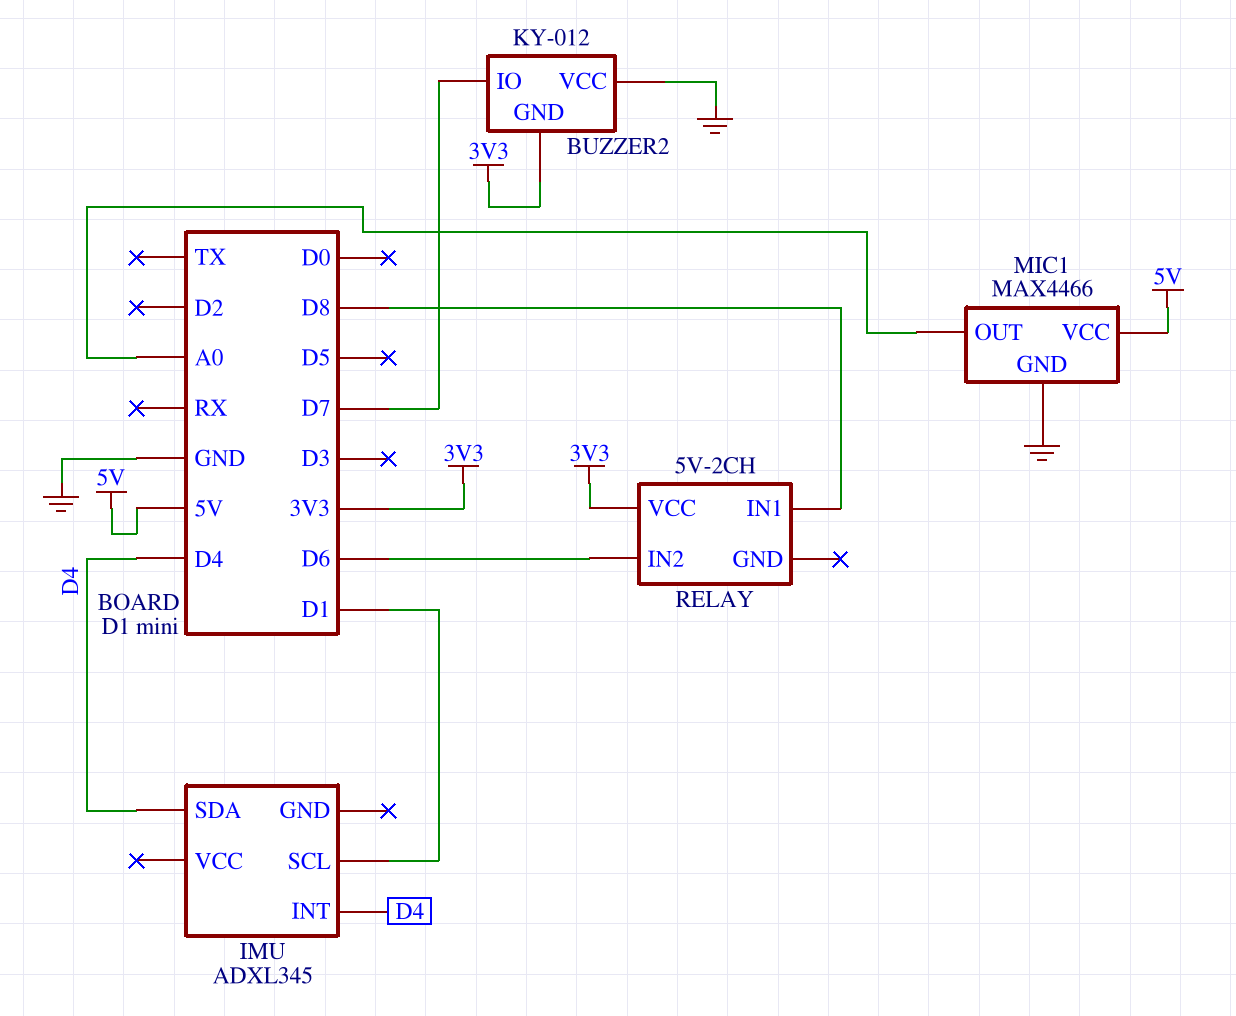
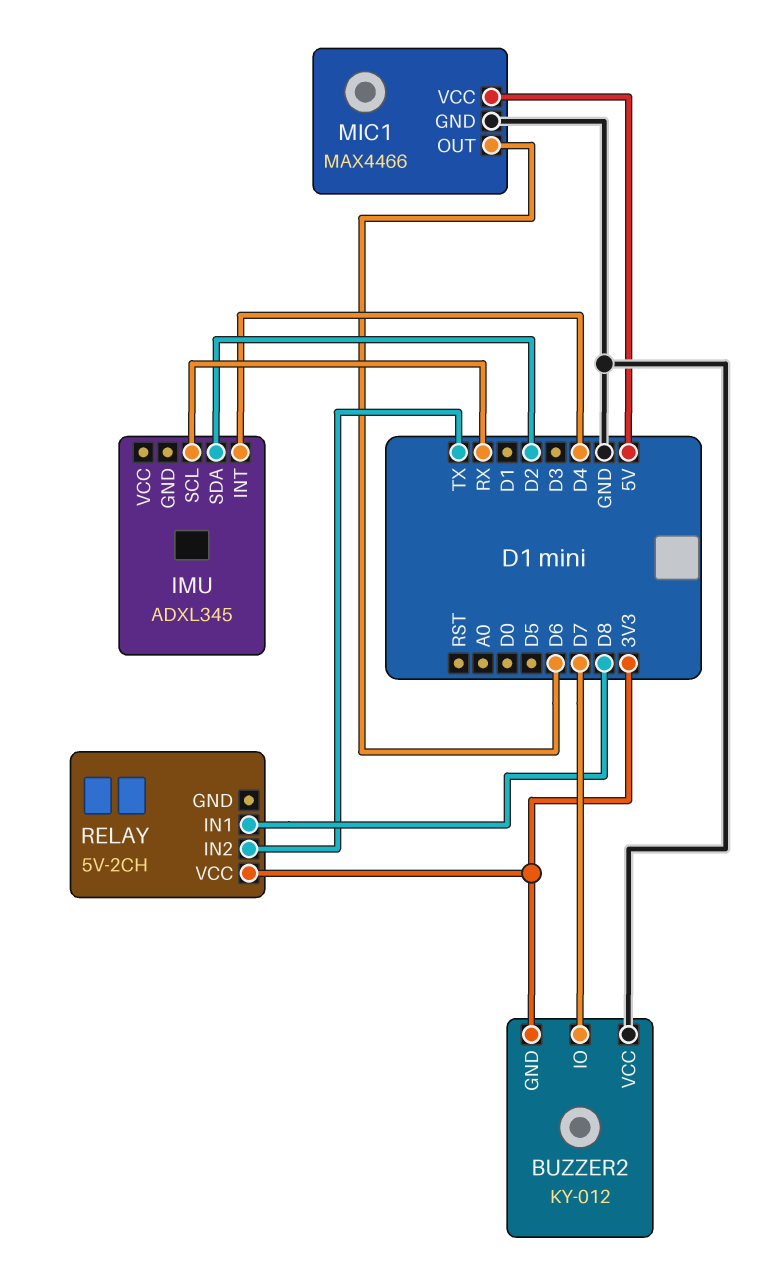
IMU pin SCL: D1 -> RX
IMU pin SDA: D4 -> D2
MIC1 pin OUT: A0 -> D6
RELAY pin IN2: D6 -> TX

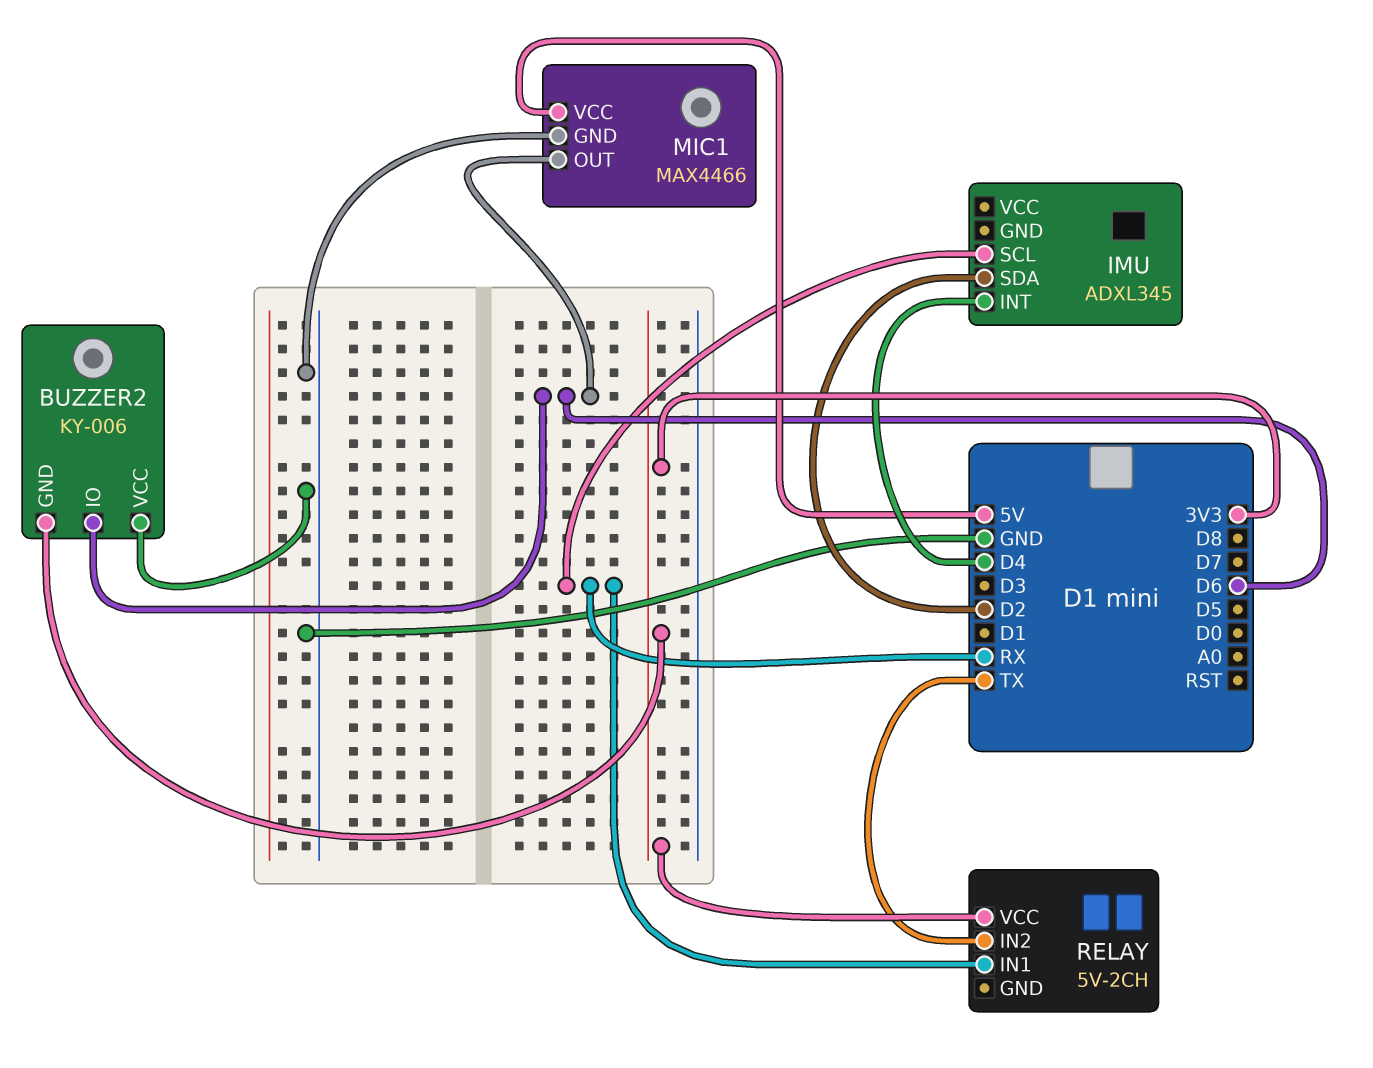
BUZZER2: KY-012 -> KY-006
BUZZER2 pin IO: D7 -> D6
RELAY pin IN1: D8 -> RX

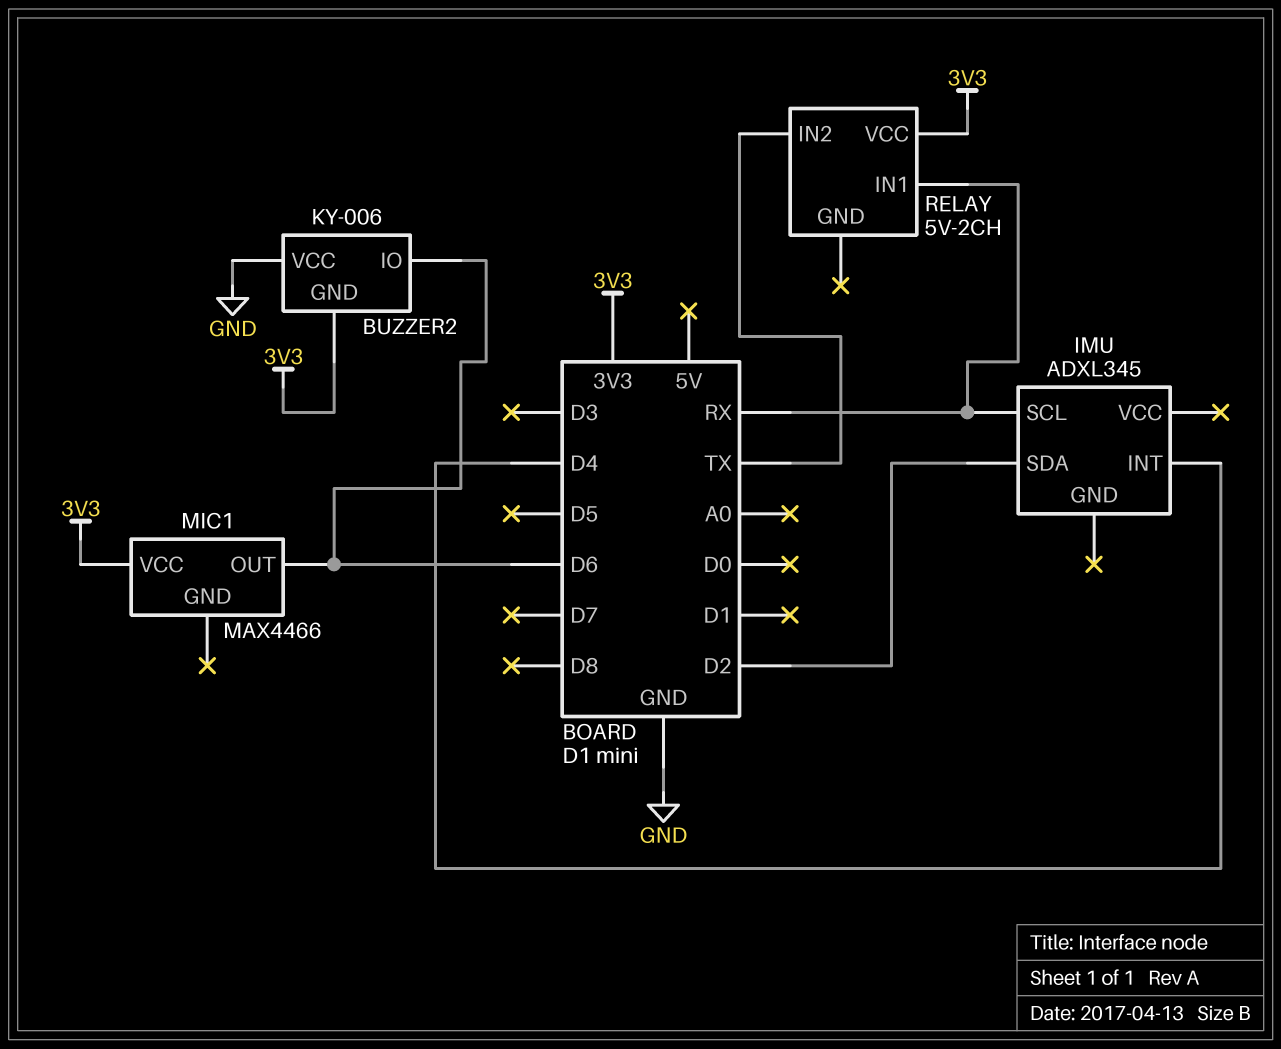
MIC1 pin GND: GND -> none
MIC1 pin VCC: 5V -> 3V3

